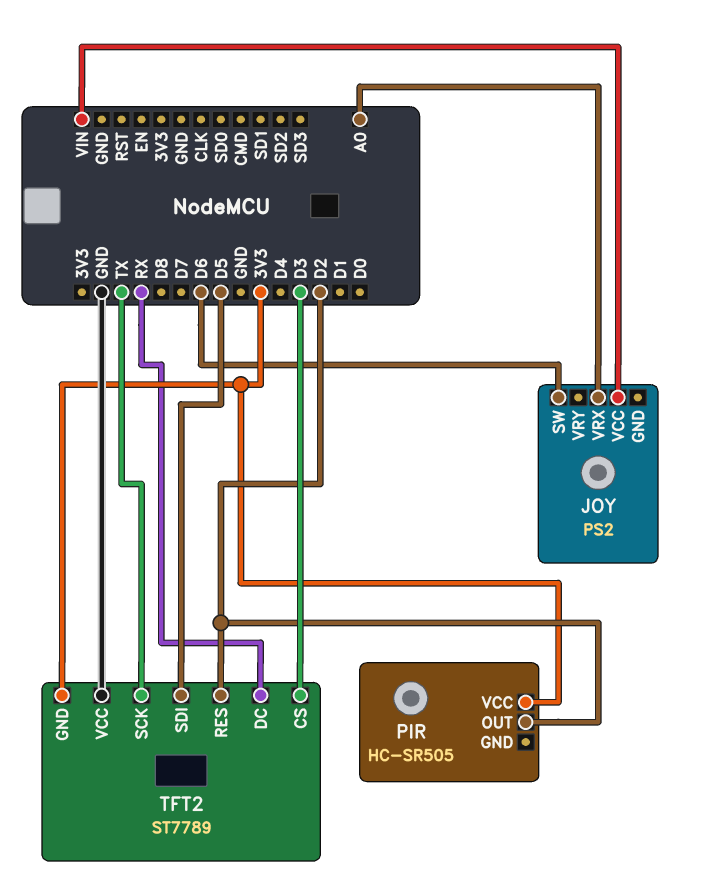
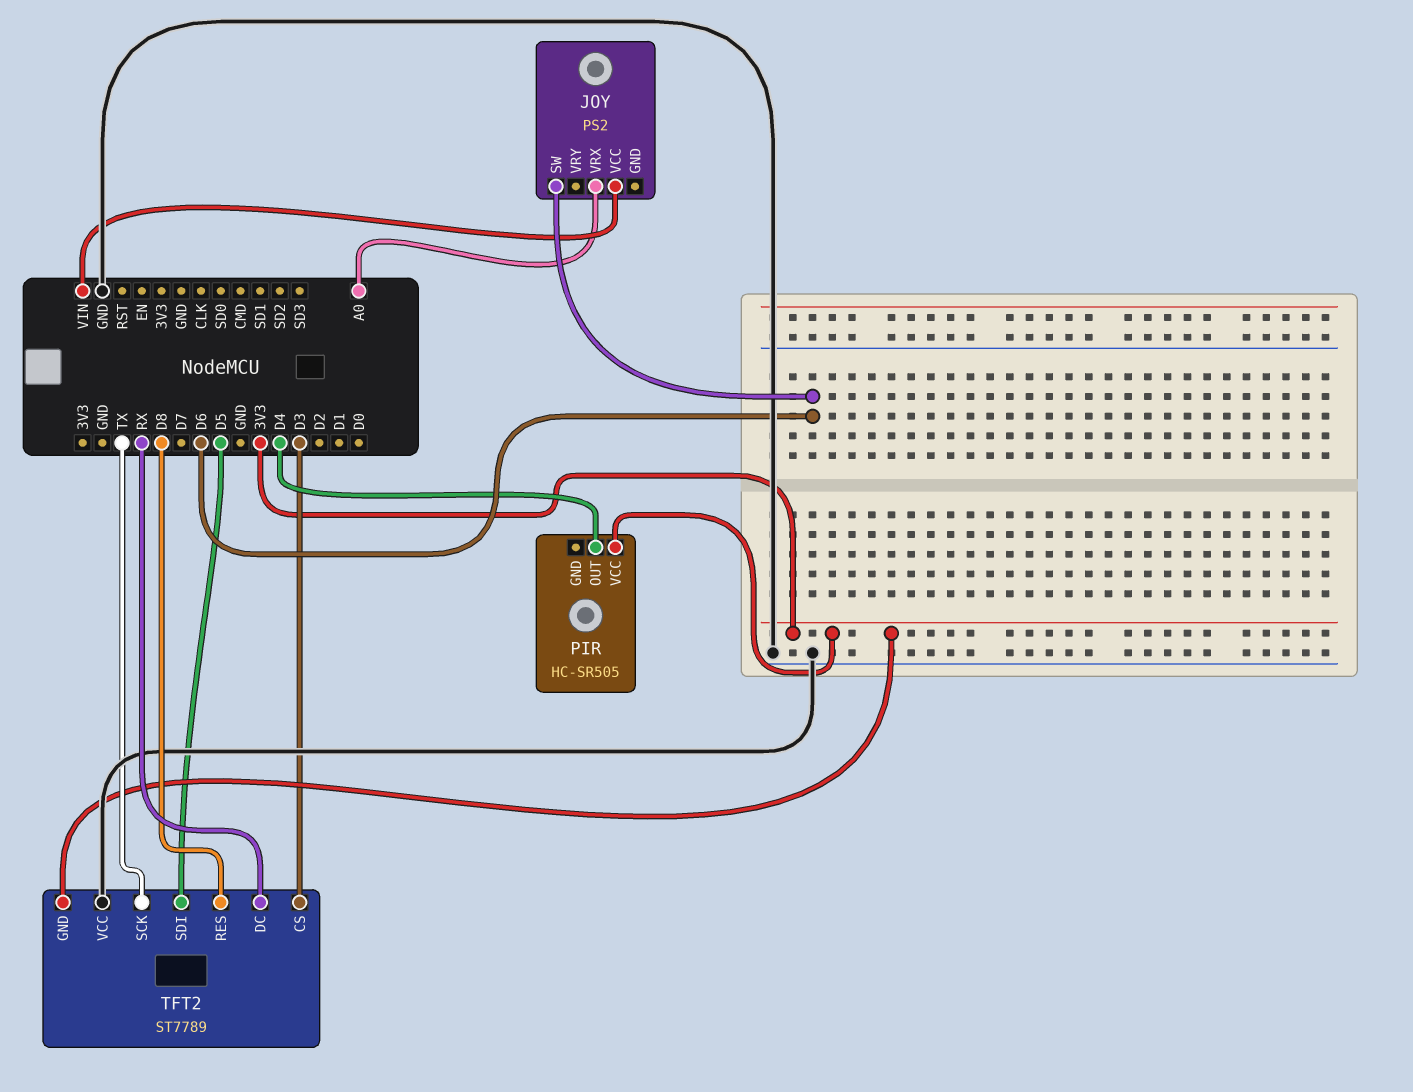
PIR pin OUT: D2 -> D4
TFT2 pin RES: D2 -> D8

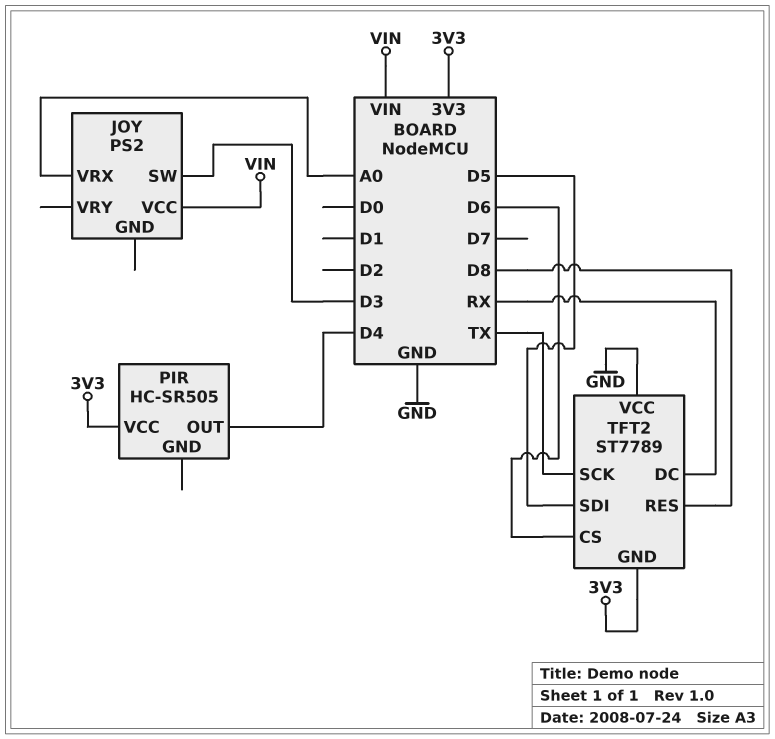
JOY pin SW: D6 -> D3
TFT2 pin CS: D3 -> D6

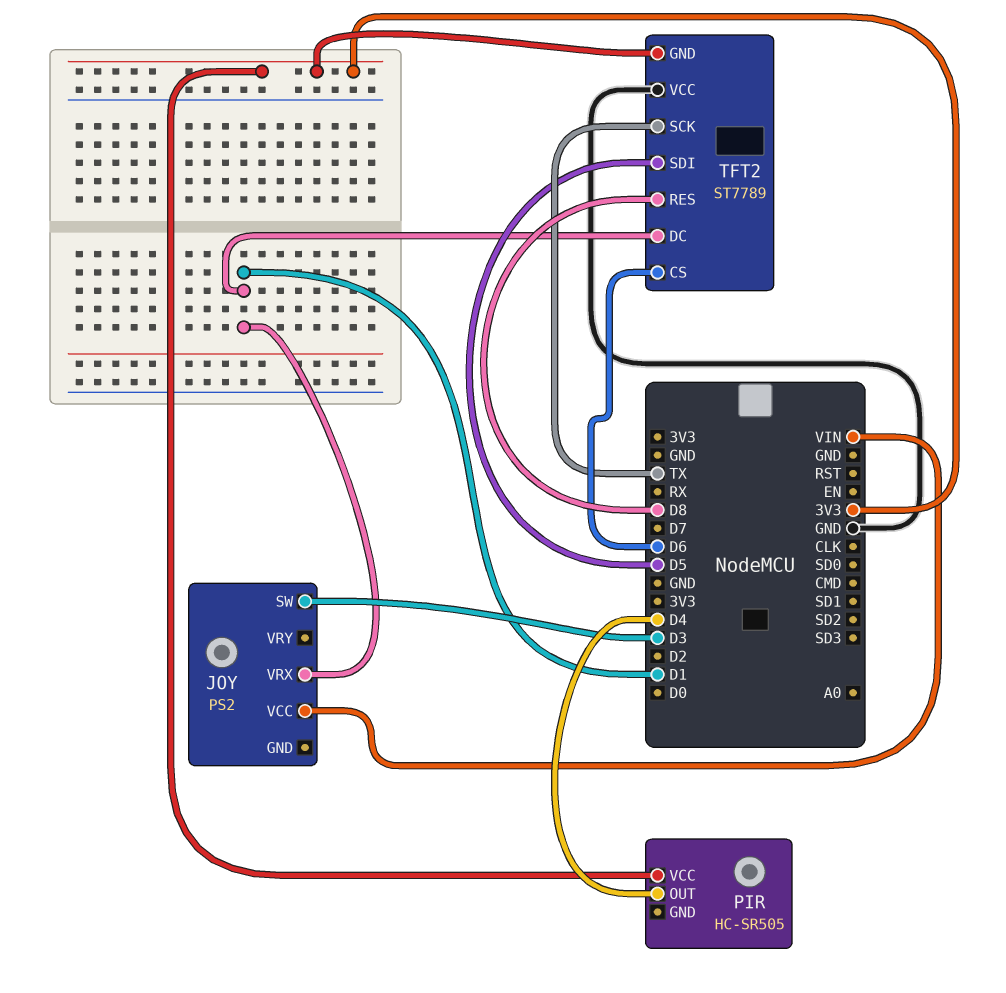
JOY pin VRX: A0 -> D1
TFT2 pin DC: RX -> D1

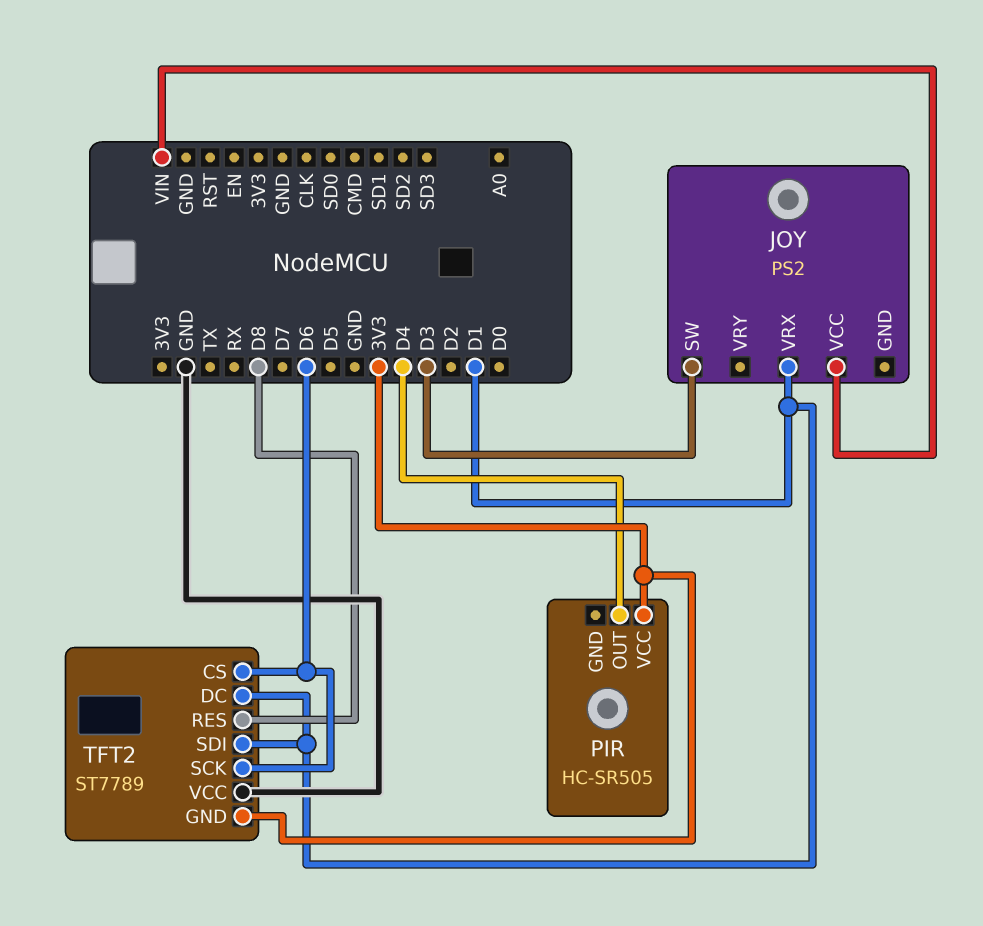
TFT2 pin SCK: TX -> D6
TFT2 pin SDI: D5 -> D1

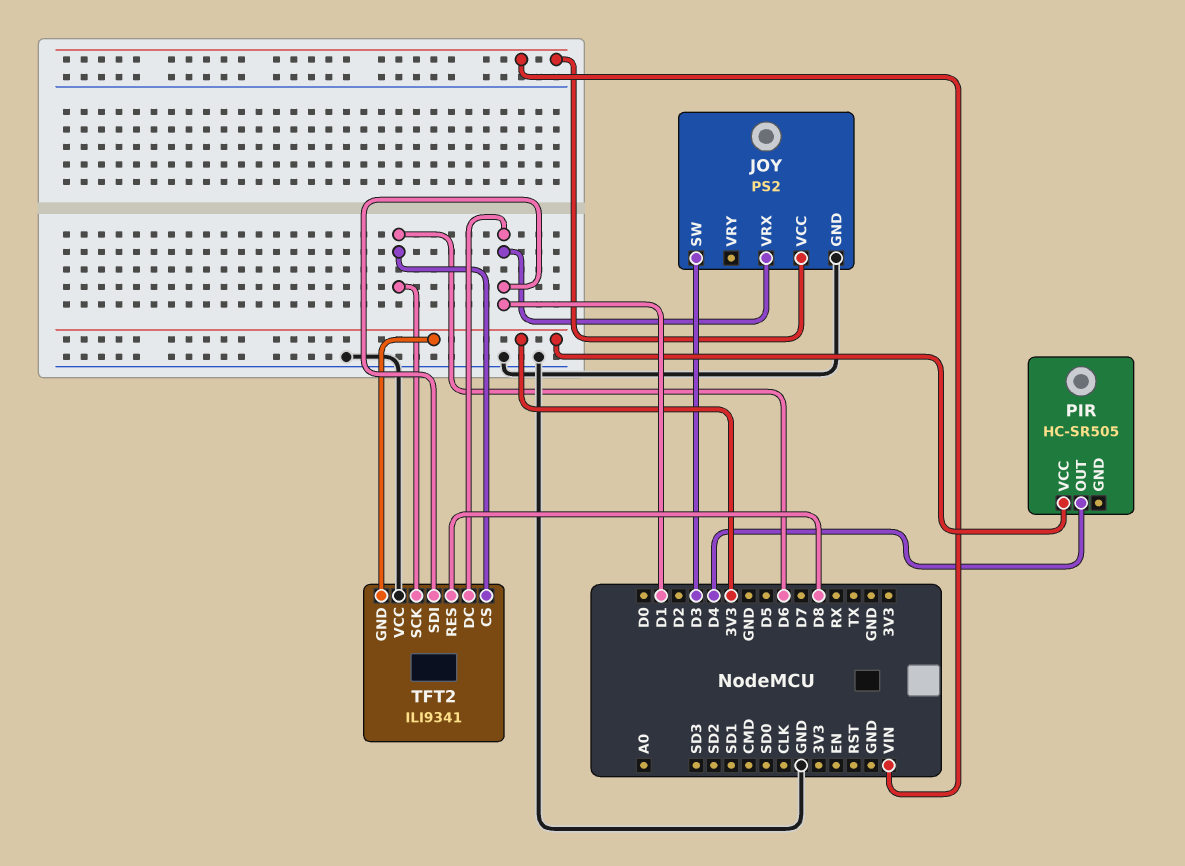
JOY pin GND: none -> GND
TFT2: ST7789 -> ILI9341

